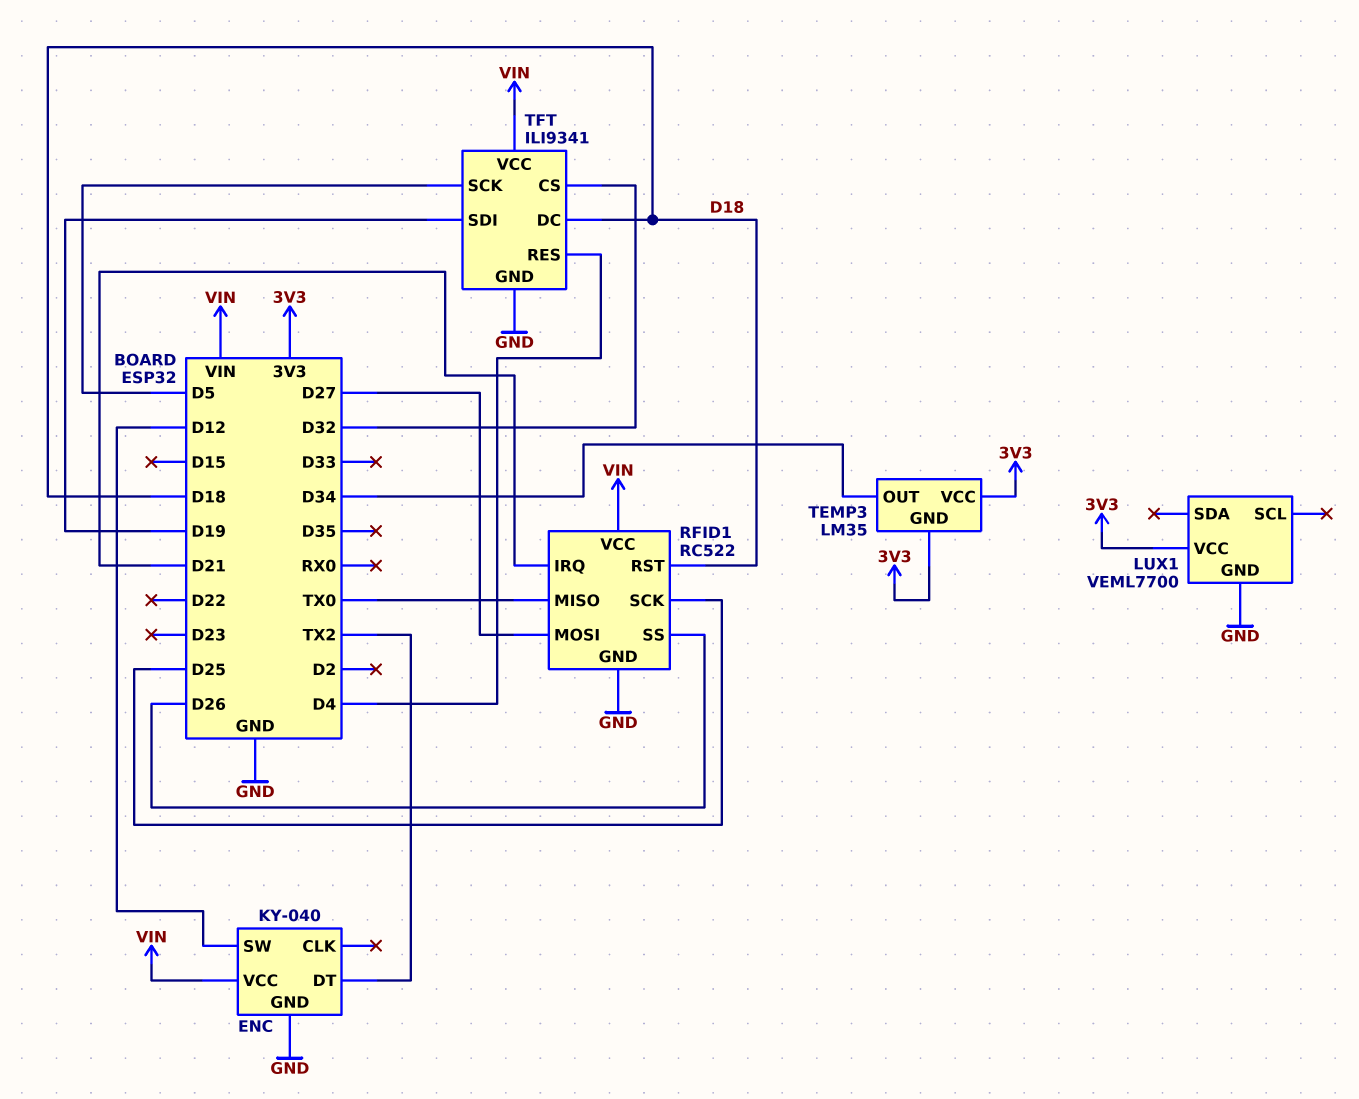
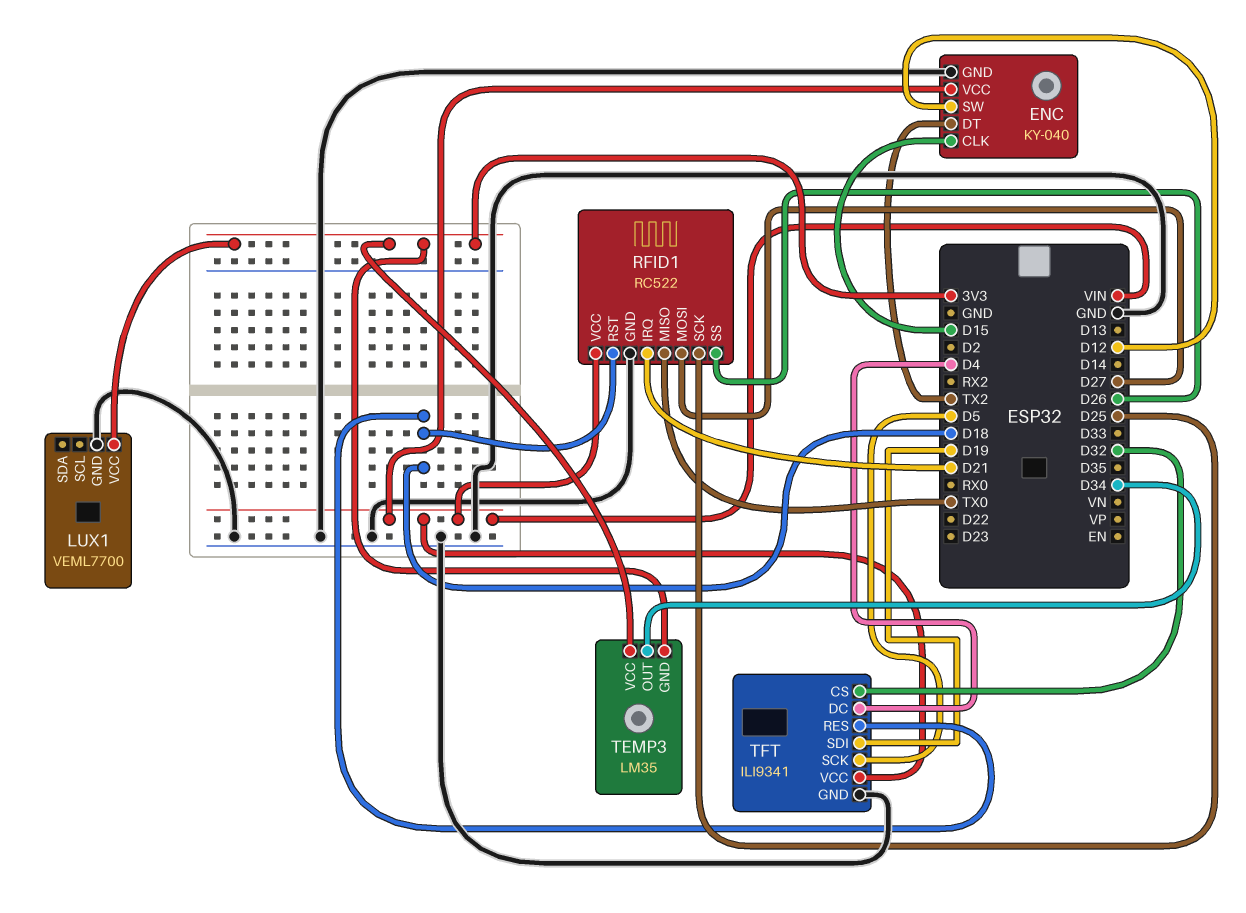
ENC pin CLK: none -> D15
TFT pin DC: D18 -> D4
TFT pin RES: D4 -> D18

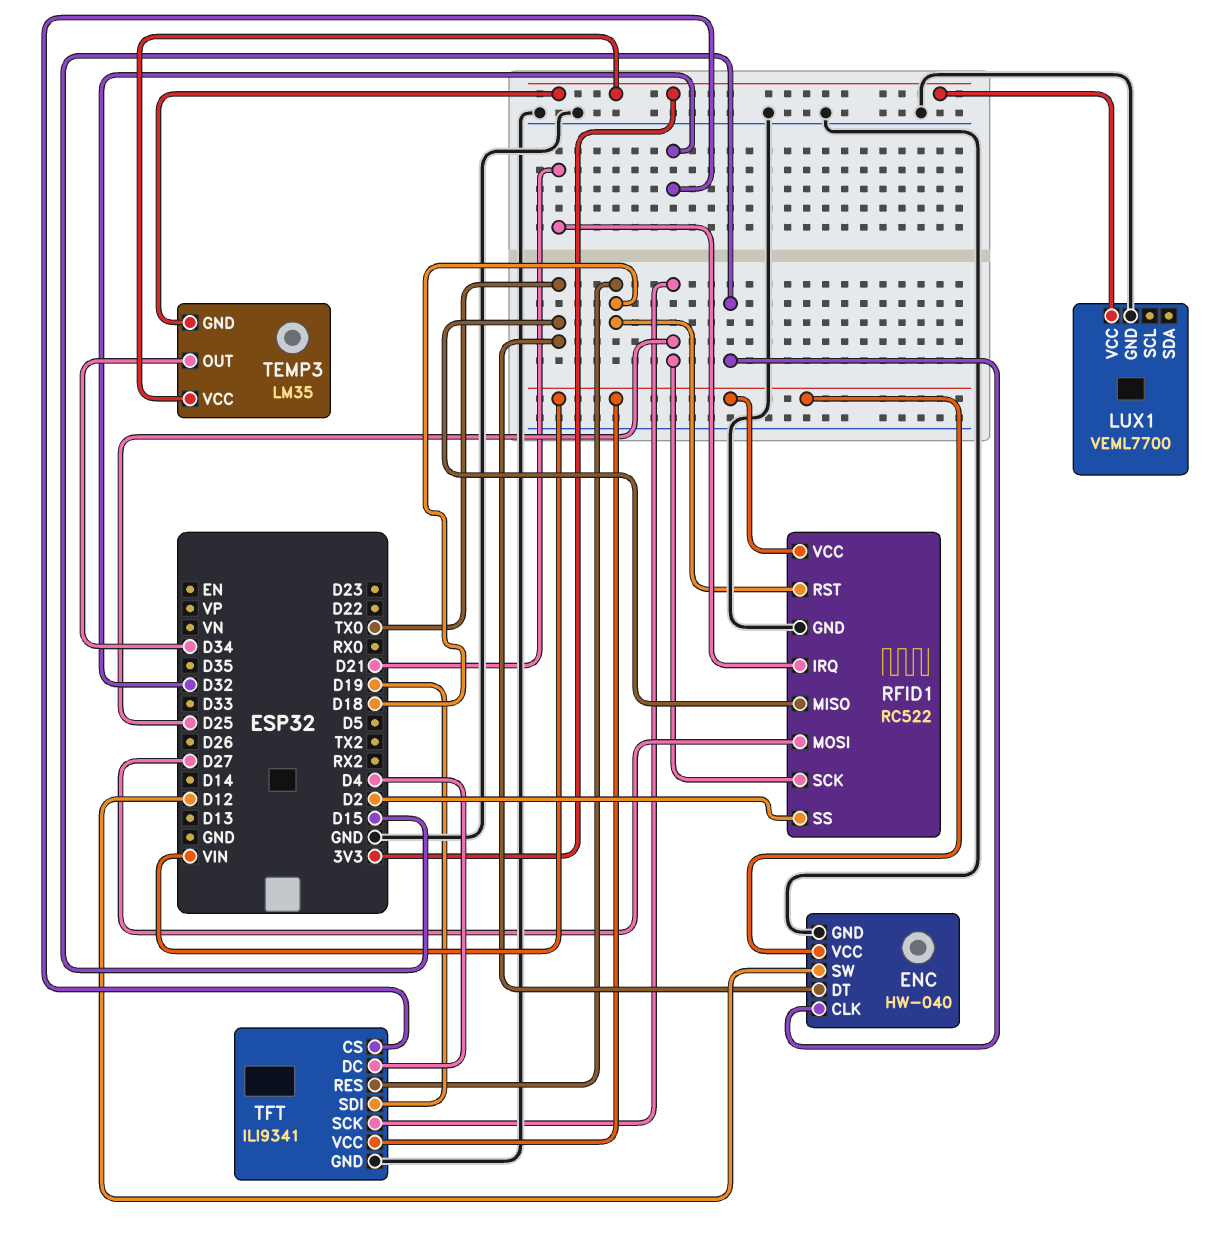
ENC: KY-040 -> HW-040
ENC pin DT: TX2 -> TX0
RFID1 pin SS: D26 -> D2
TFT pin SCK: D5 -> D25

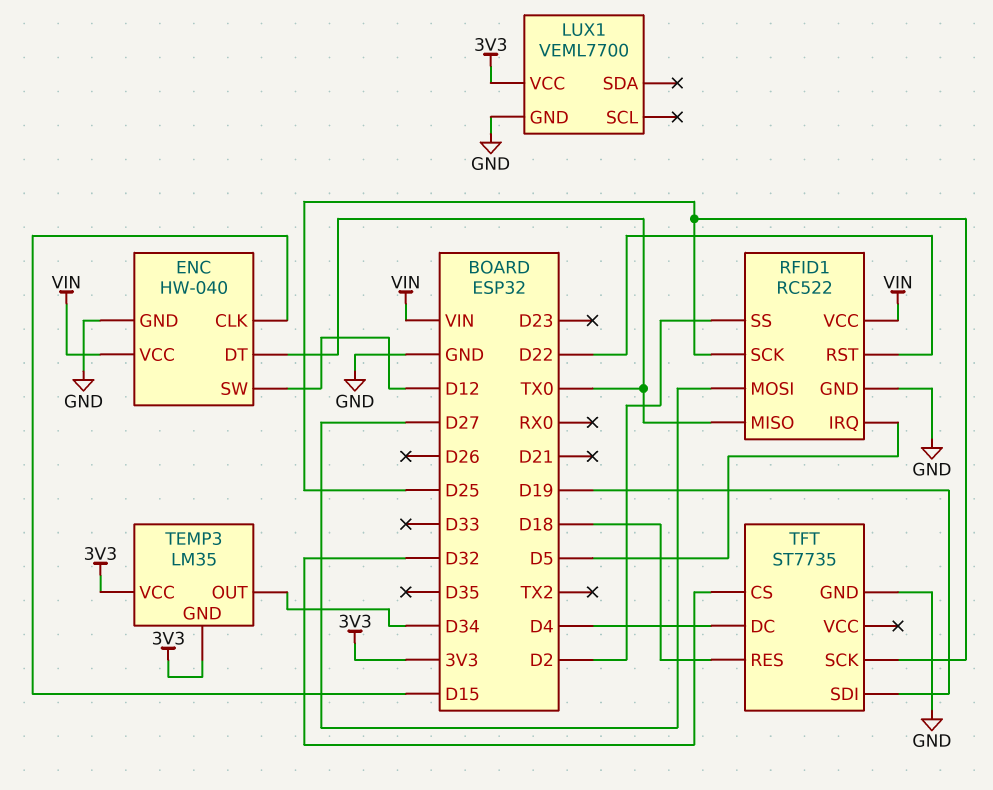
RFID1 pin IRQ: D21 -> D5
RFID1 pin RST: D18 -> D22
TFT: ILI9341 -> ST7735
TFT pin VCC: VIN -> none

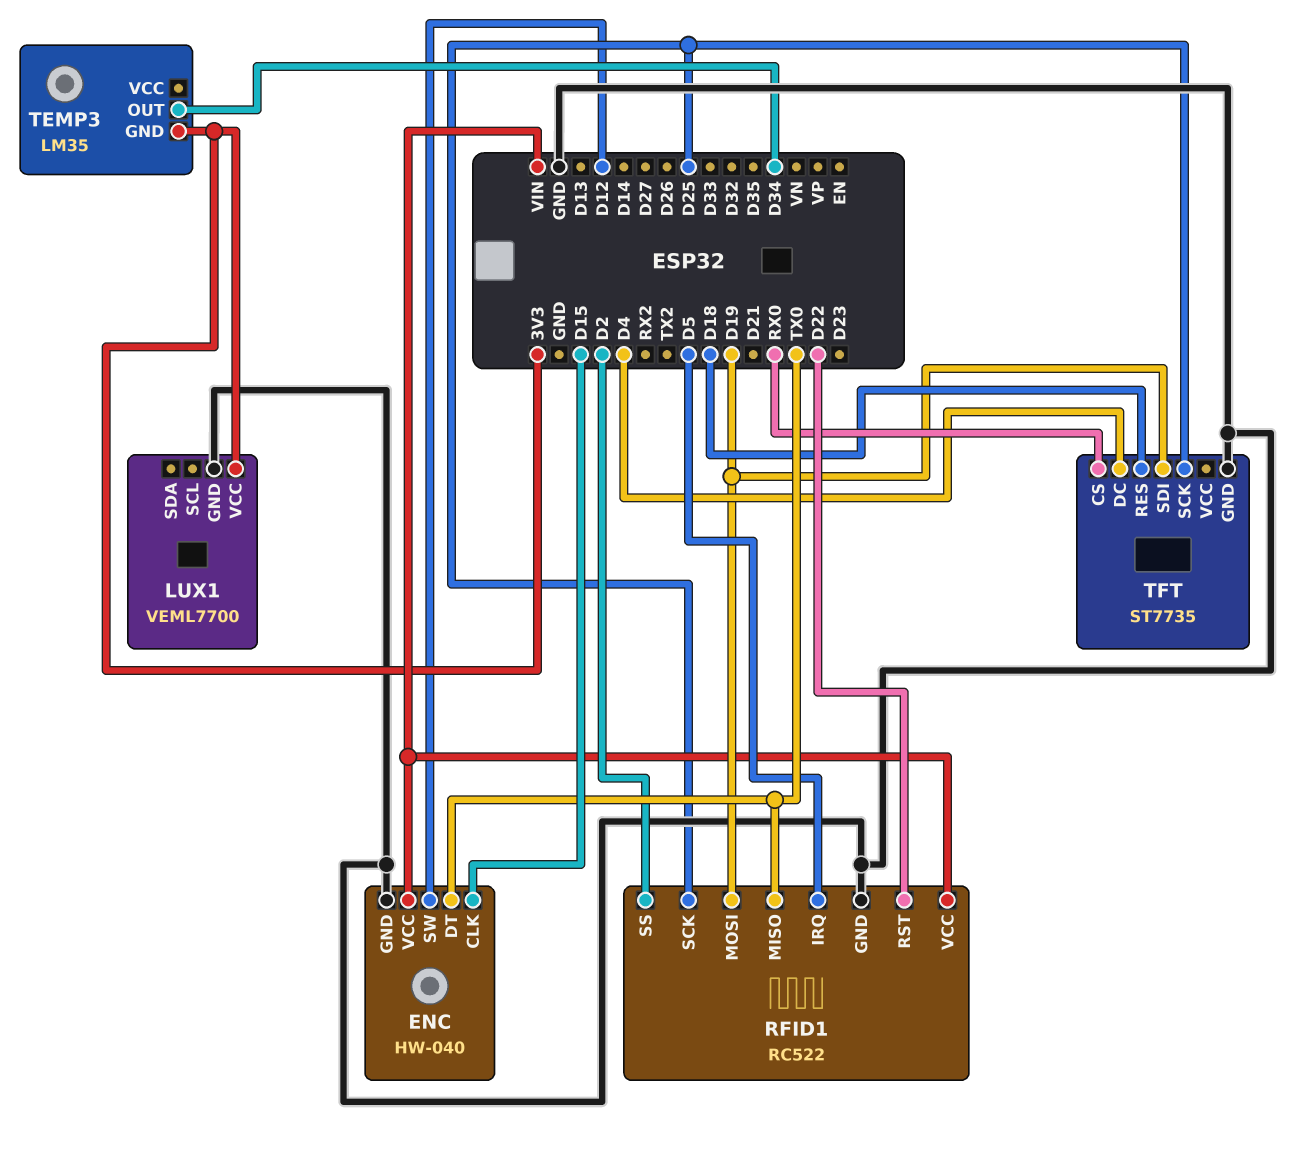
RFID1 pin MOSI: D27 -> D19
TEMP3 pin VCC: 3V3 -> none
TFT pin CS: D32 -> RX0

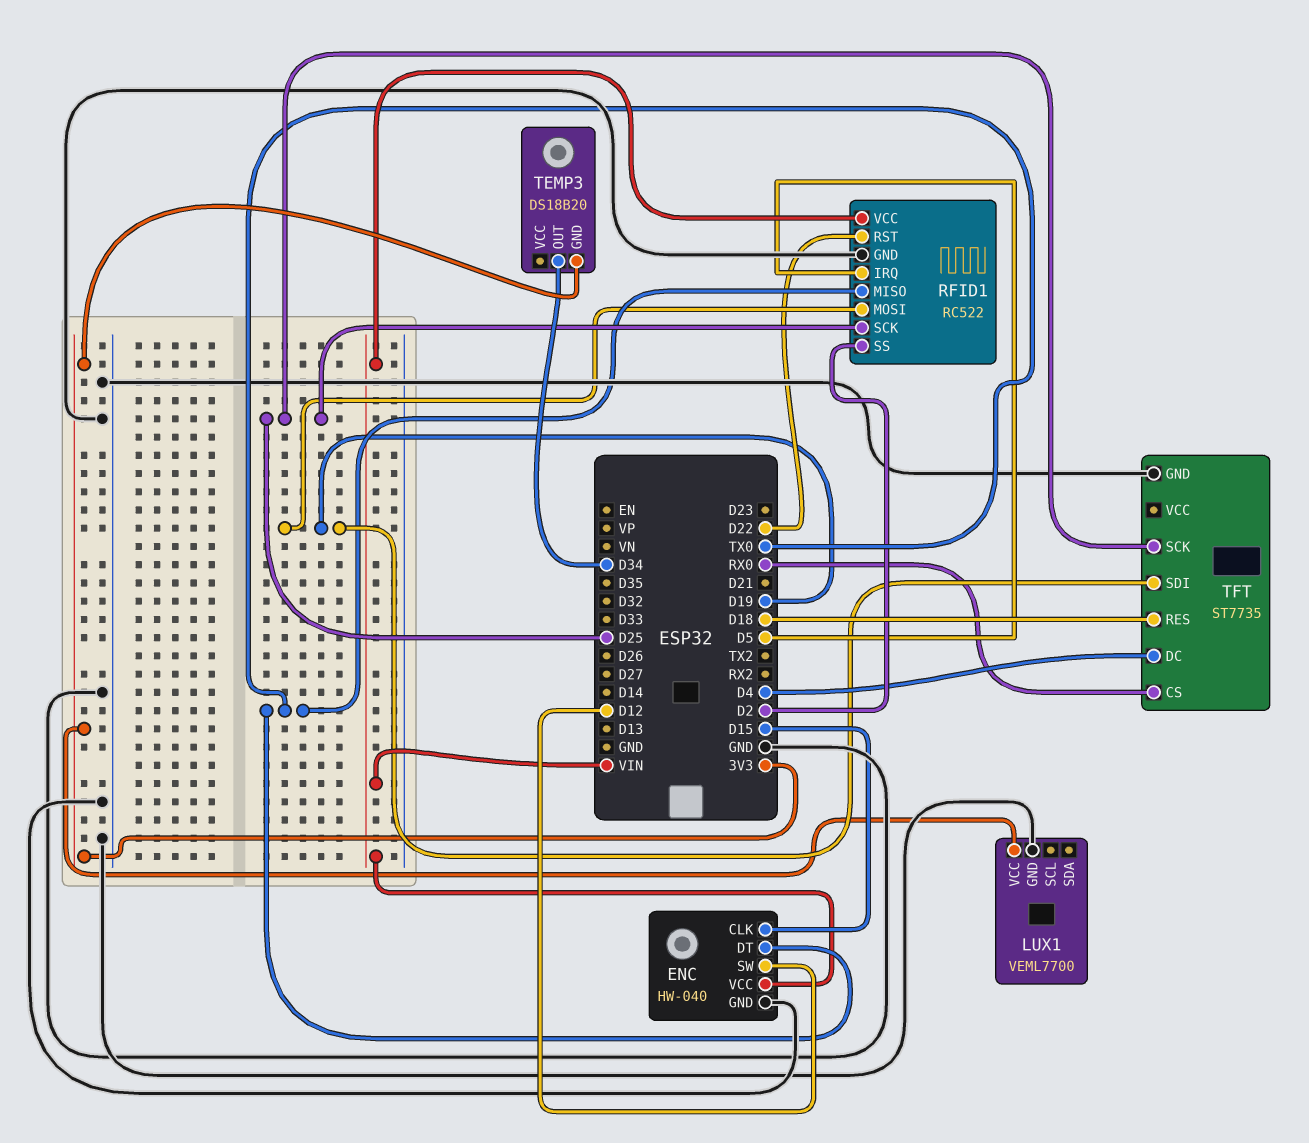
TEMP3: LM35 -> DS18B20

